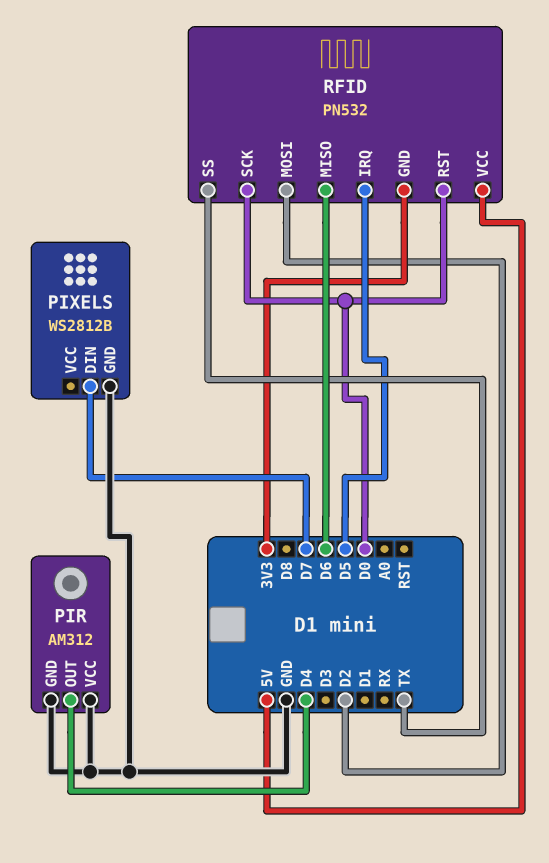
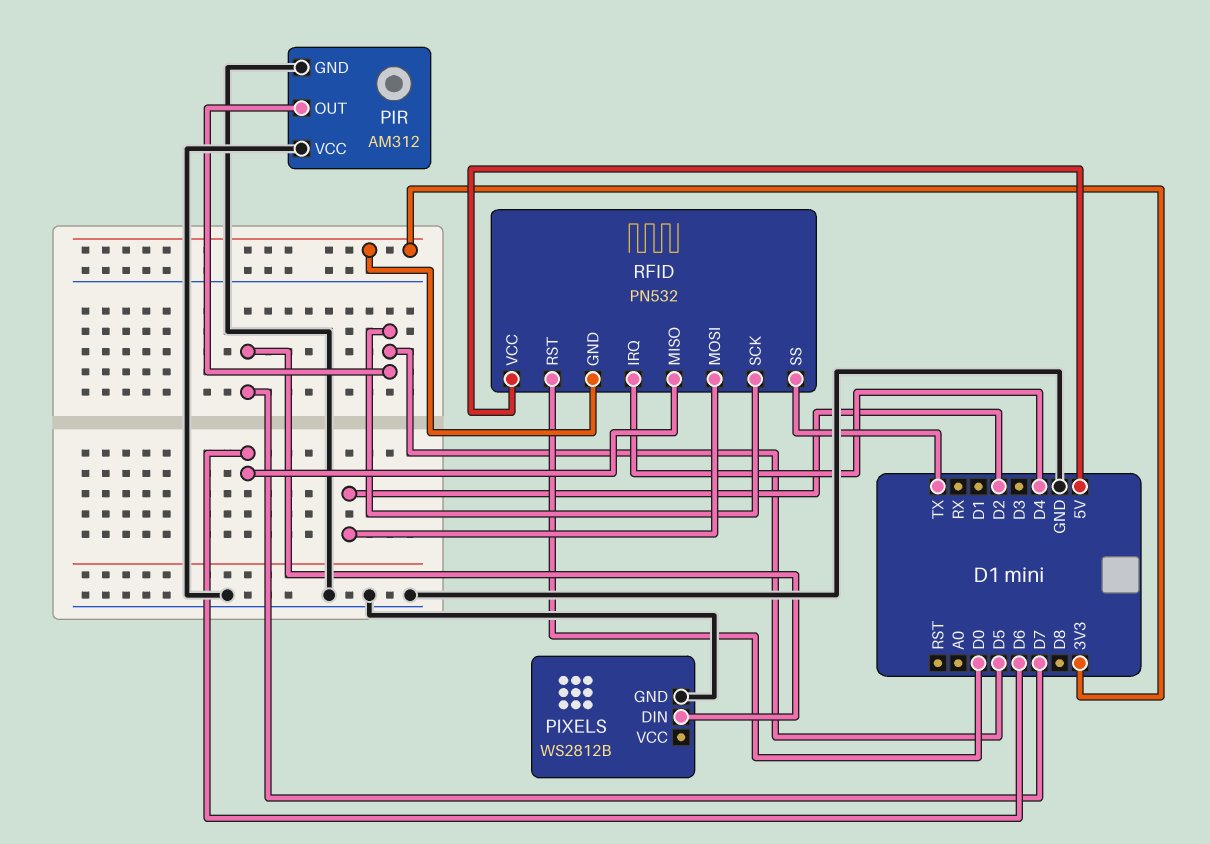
PIR pin OUT: D4 -> D5
RFID pin IRQ: D5 -> D4
RFID pin SCK: D0 -> D5

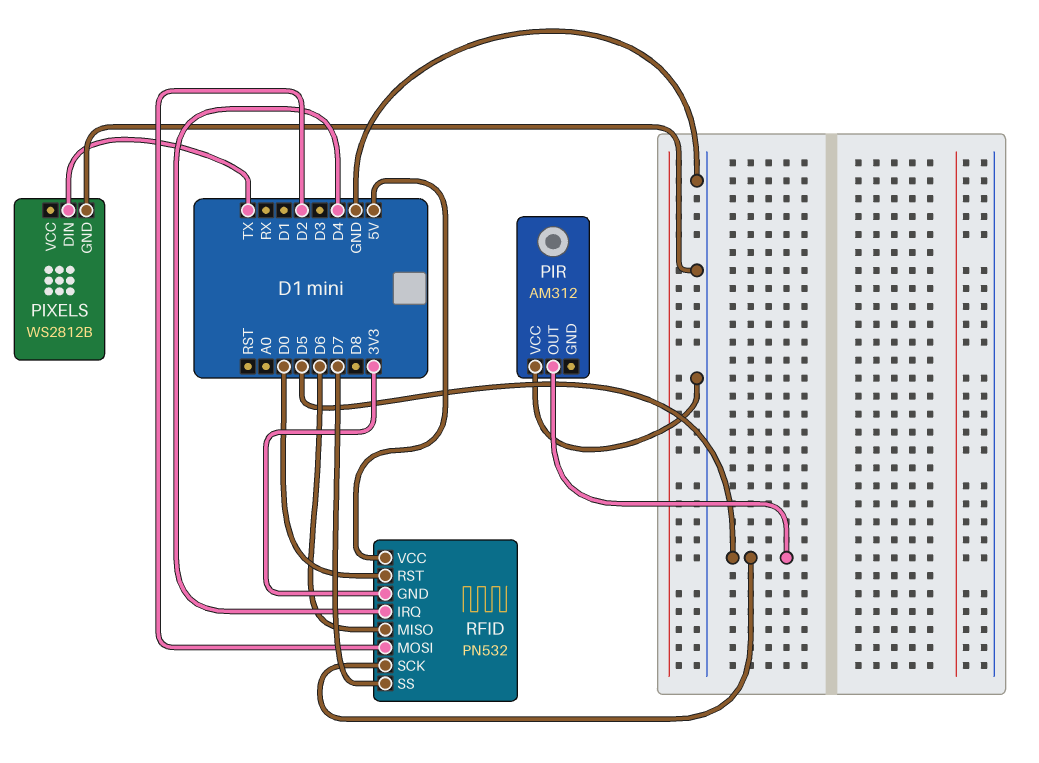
PIR pin GND: GND -> none
PIXELS pin DIN: D7 -> TX
RFID pin SS: TX -> D7

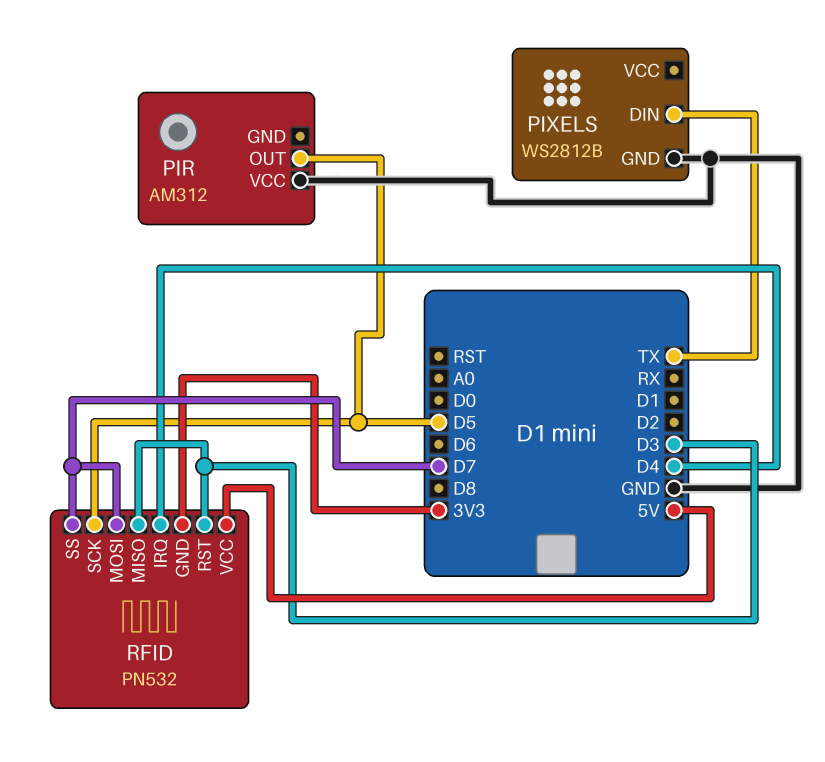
RFID pin MISO: D6 -> D3
RFID pin MOSI: D2 -> D7
RFID pin RST: D0 -> D3

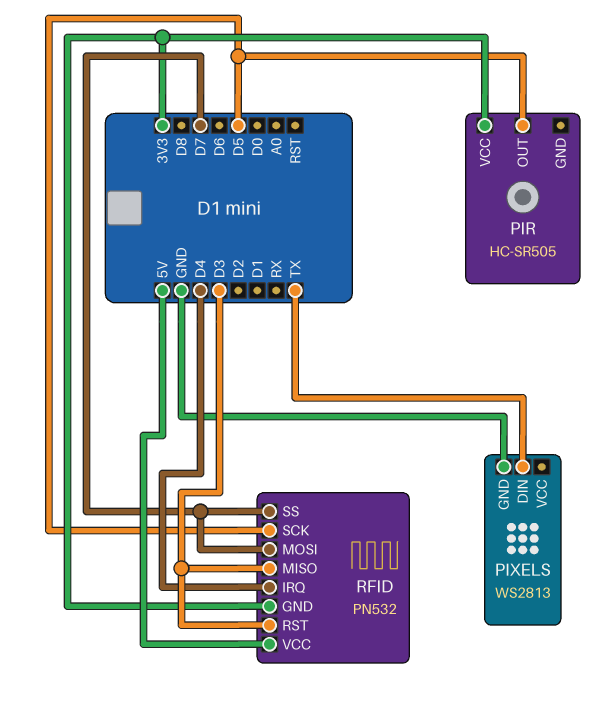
PIR: AM312 -> HC-SR505
PIR pin VCC: GND -> 3V3
PIXELS: WS2812B -> WS2813

